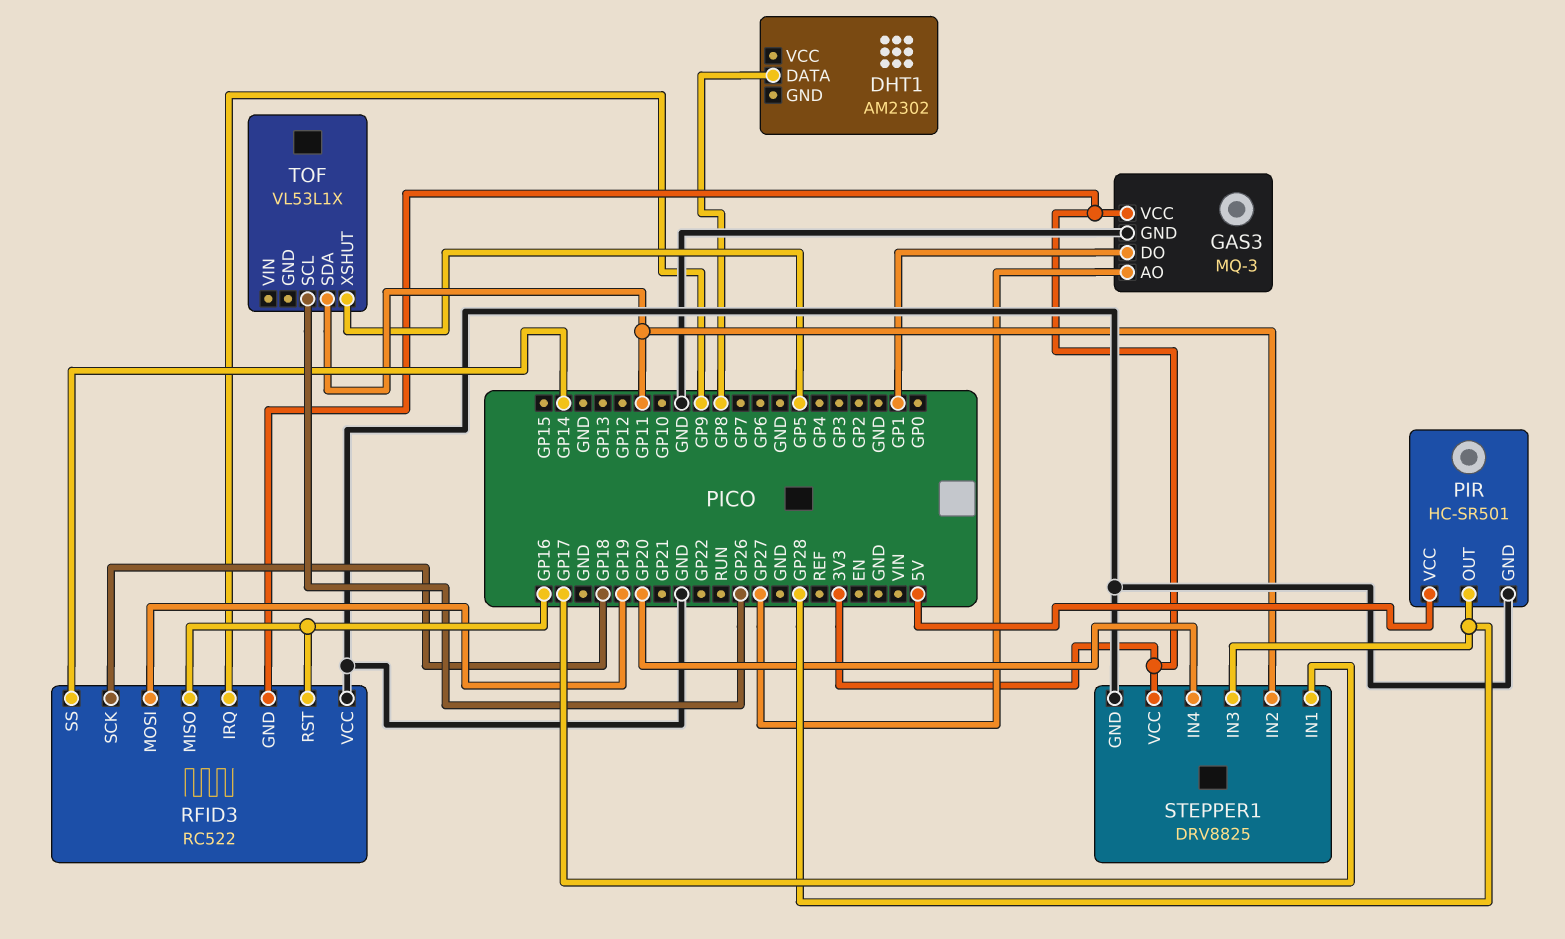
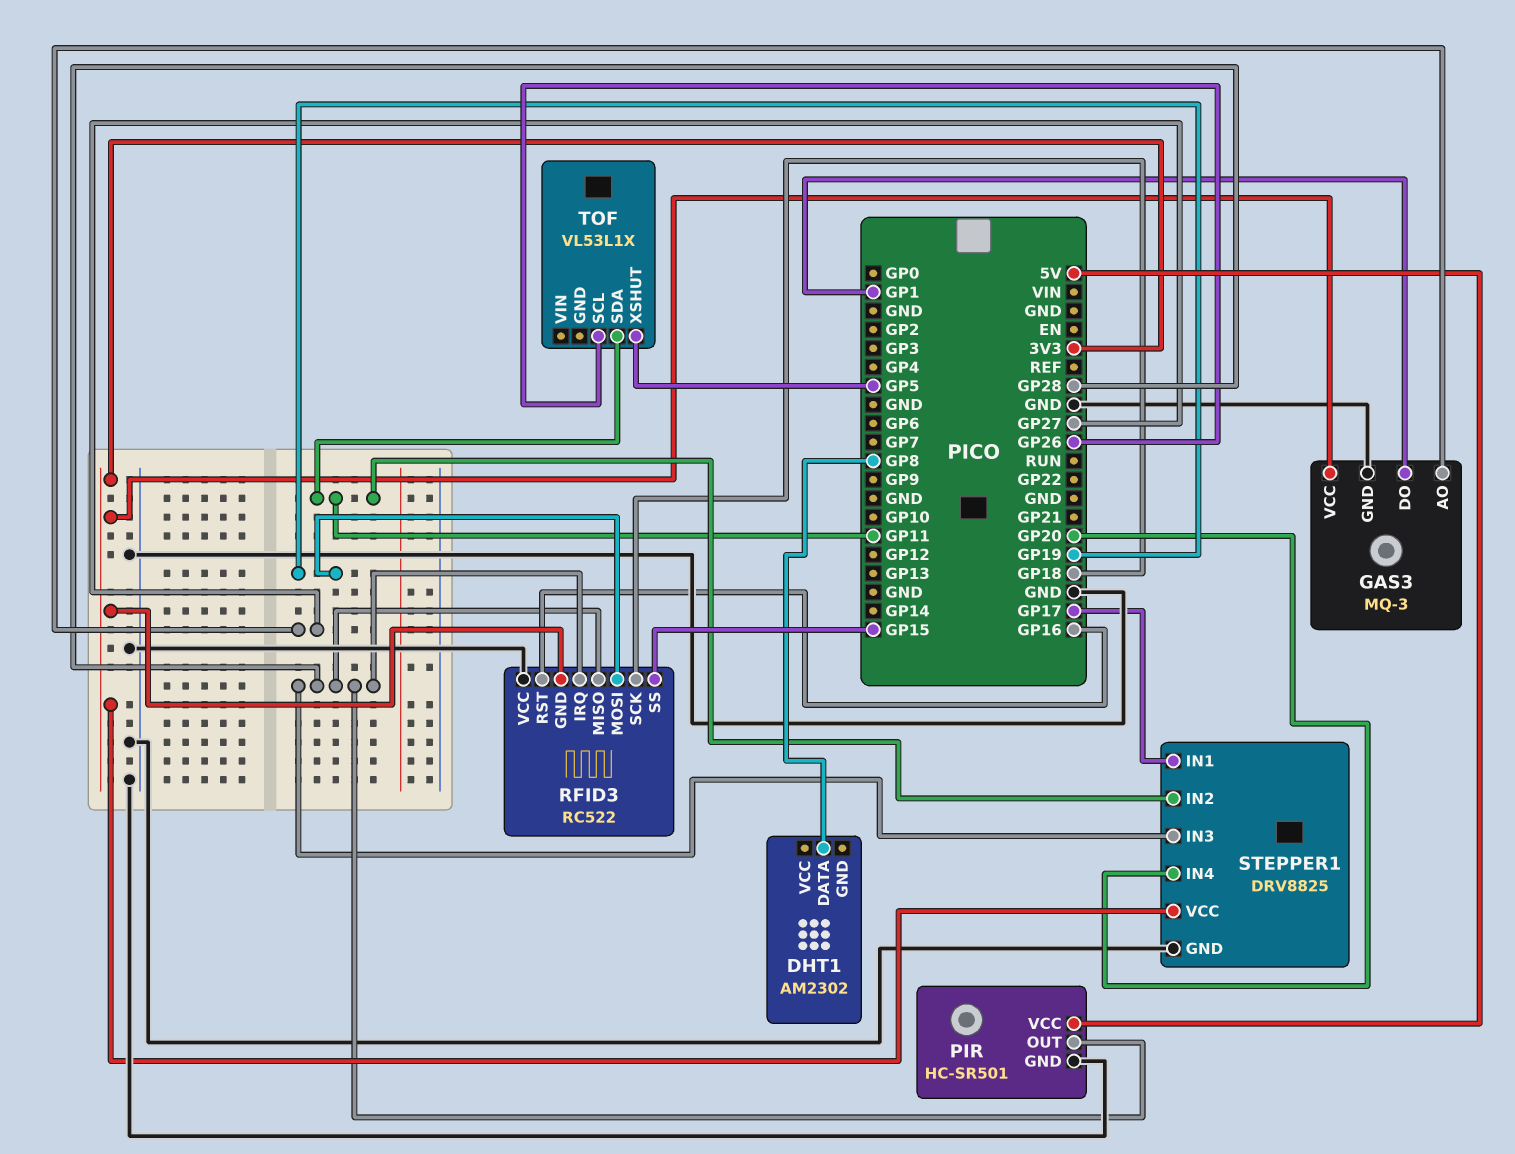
RFID3 pin IRQ: GP9 -> GP28
RFID3 pin MISO: GP16 -> GP28
RFID3 pin SS: GP14 -> GP15

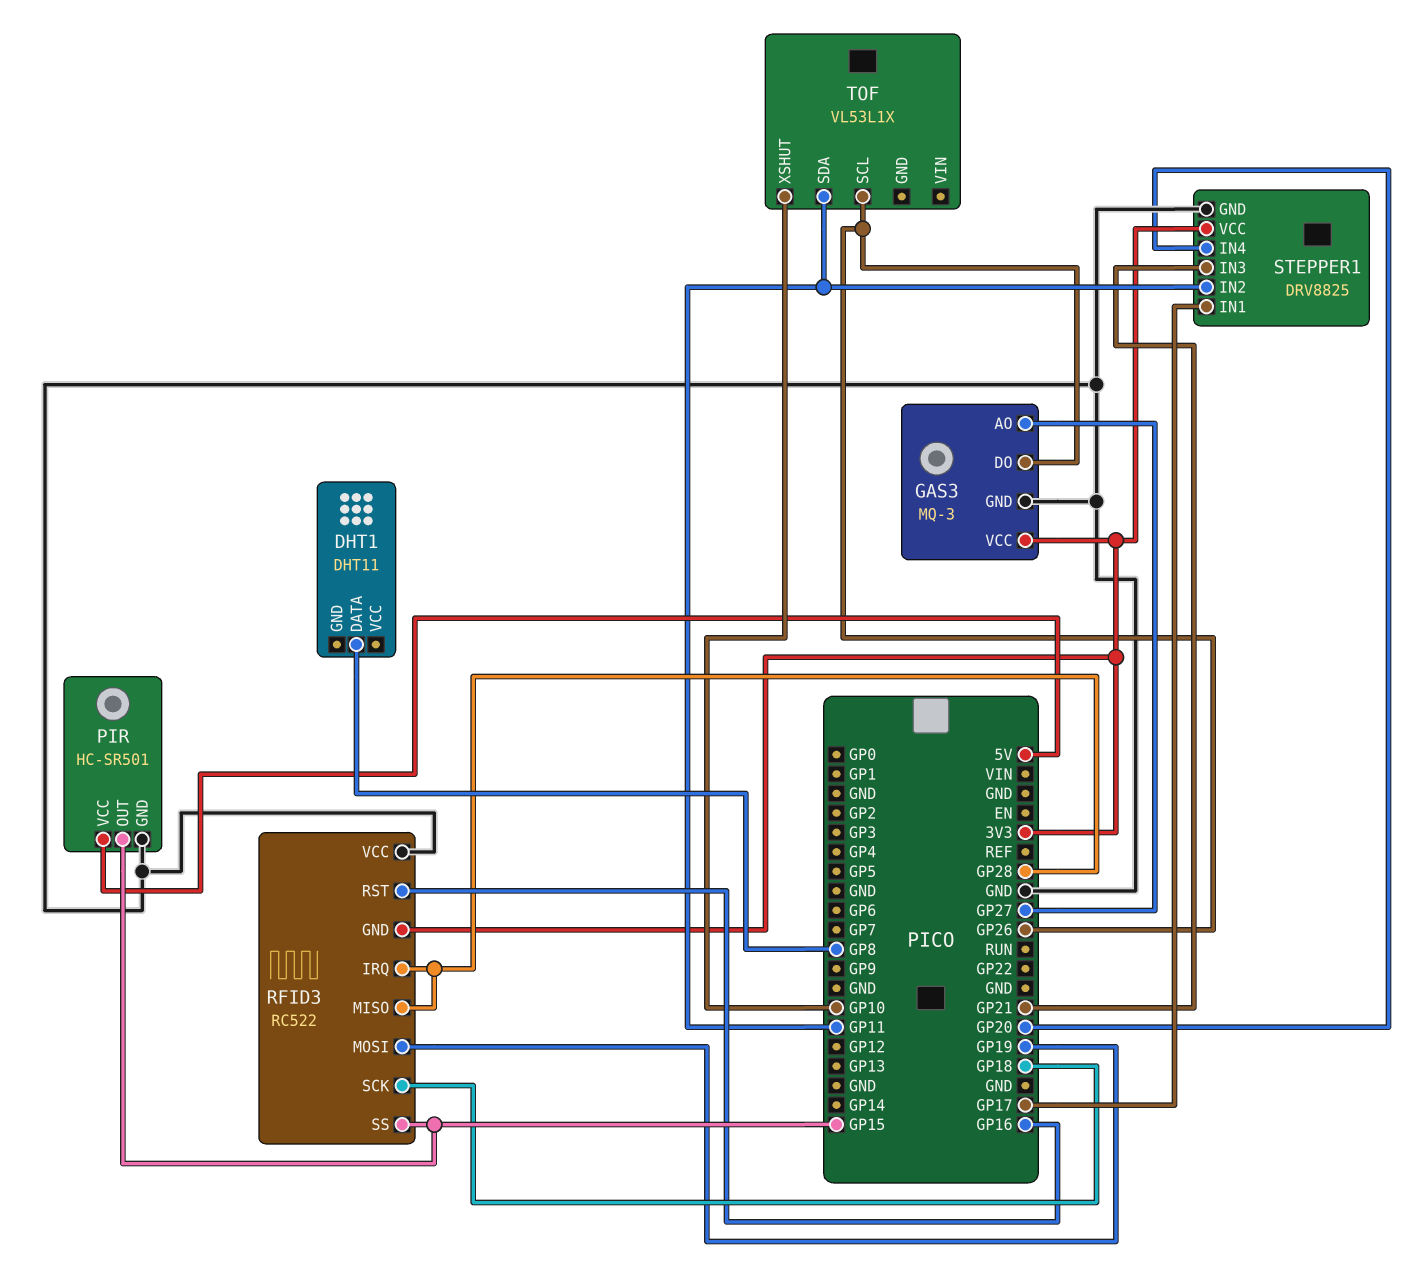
DHT1: AM2302 -> DHT11
GAS3 pin DO: GP1 -> GP26
PIR pin OUT: GP28 -> GP15
STEPPER1 pin IN3: GP28 -> GP21
TOF pin XSHUT: GP5 -> GP10

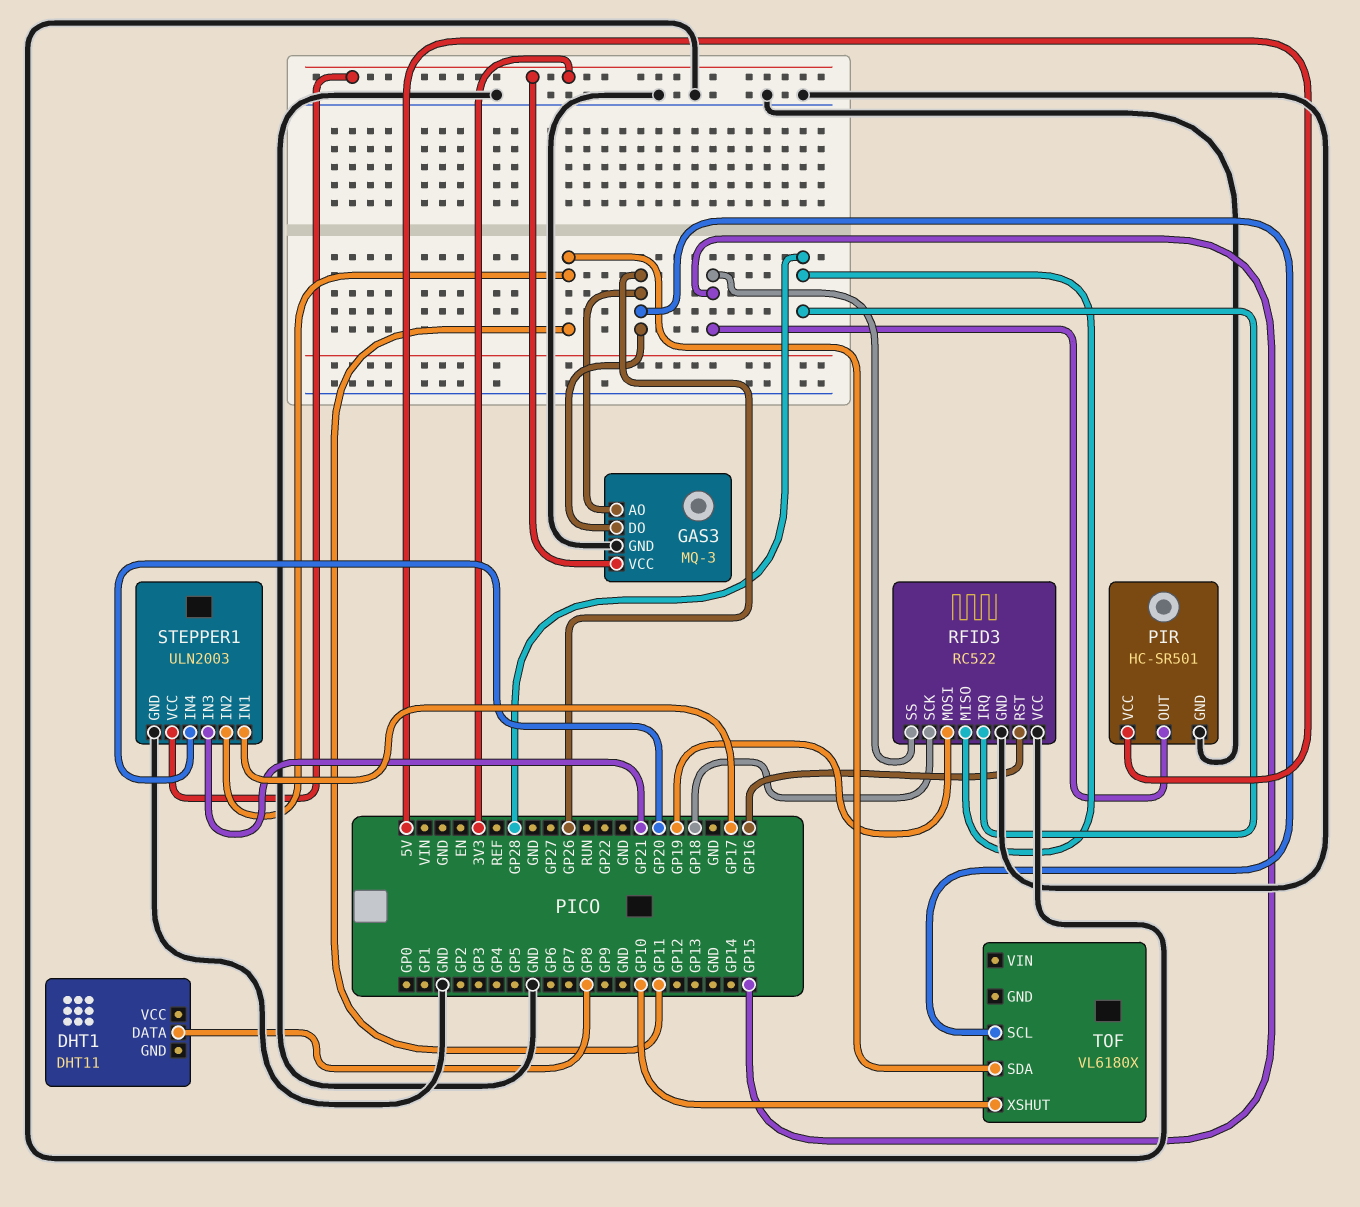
GAS3 pin AO: GP27 -> GP26
RFID3 pin GND: 3V3 -> GND
STEPPER1: DRV8825 -> ULN2003
TOF: VL53L1X -> VL6180X

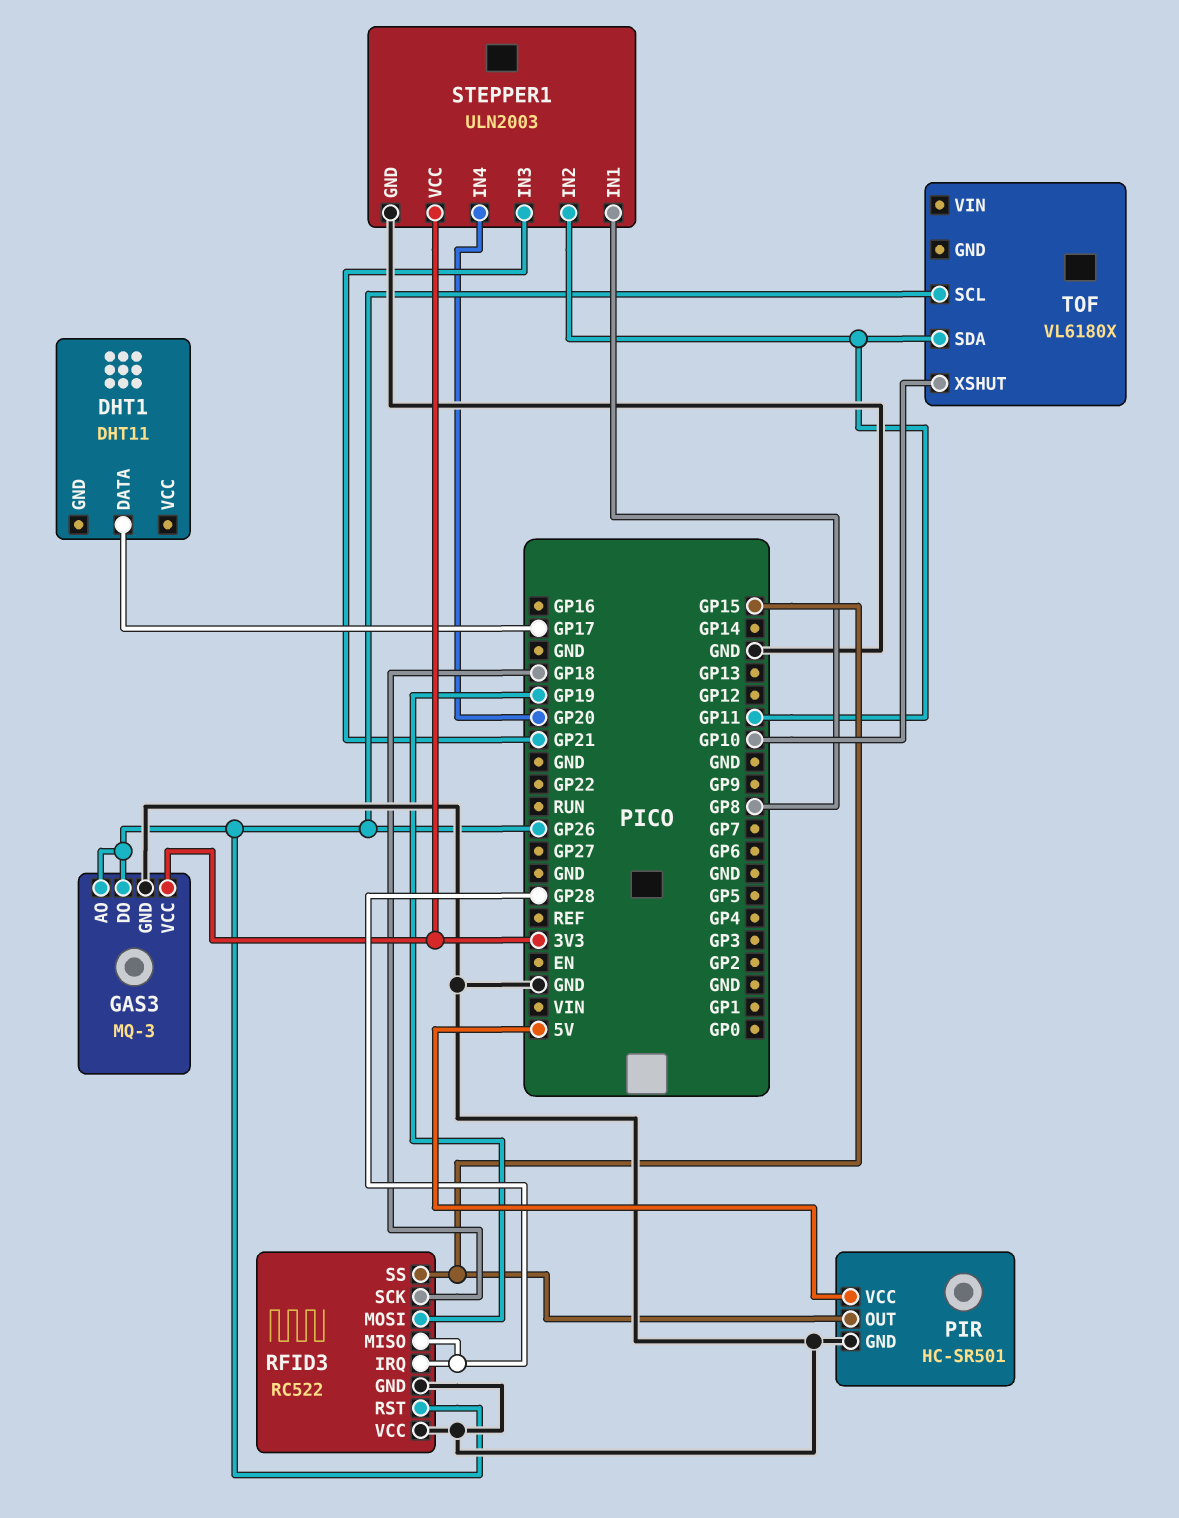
DHT1 pin DATA: GP8 -> GP17
RFID3 pin RST: GP16 -> GP26
STEPPER1 pin IN1: GP17 -> GP8

